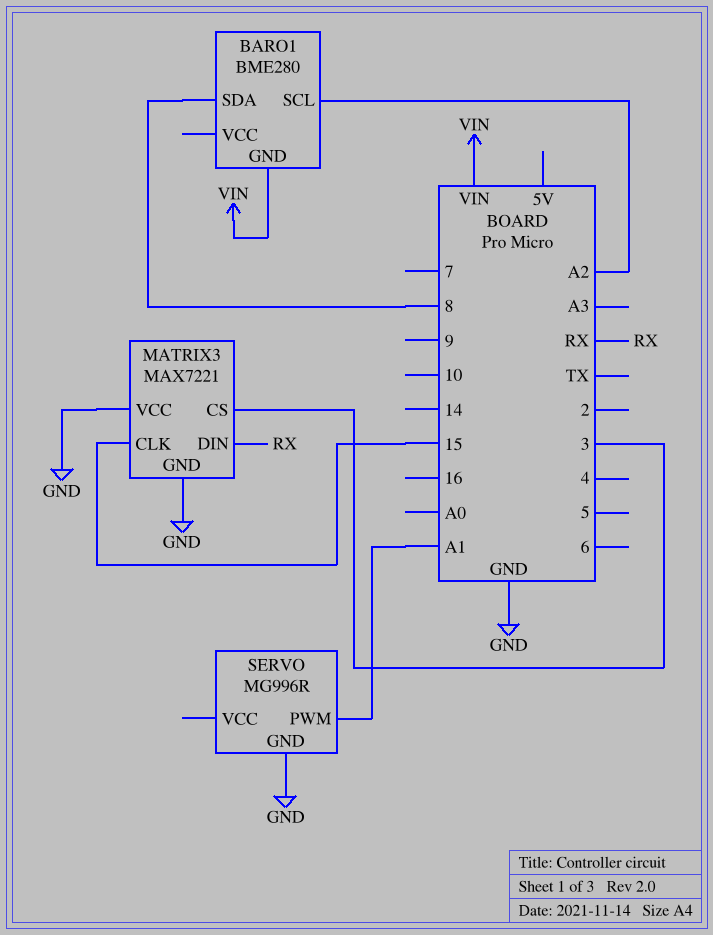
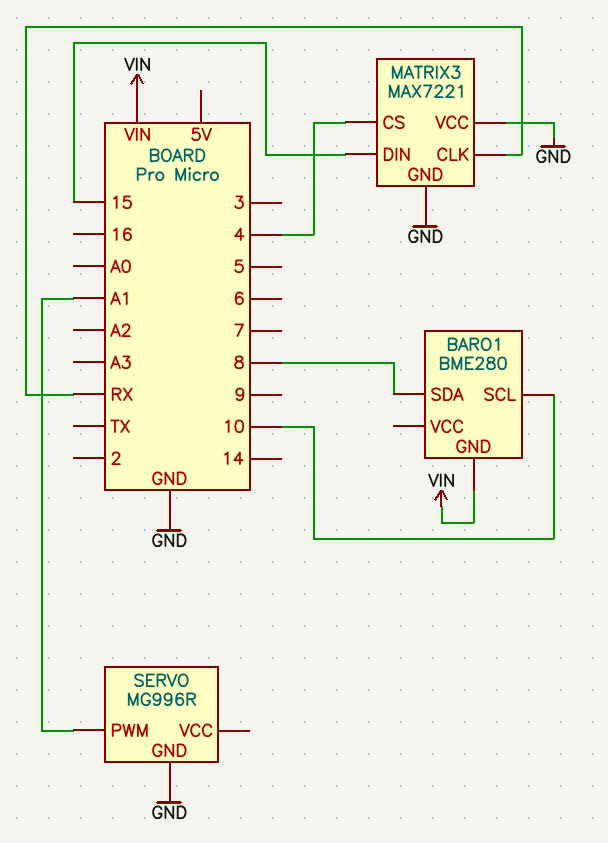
BARO1 pin SCL: A2 -> 10
MATRIX3 pin CLK: 15 -> RX
MATRIX3 pin CS: 3 -> 4
MATRIX3 pin DIN: RX -> 15

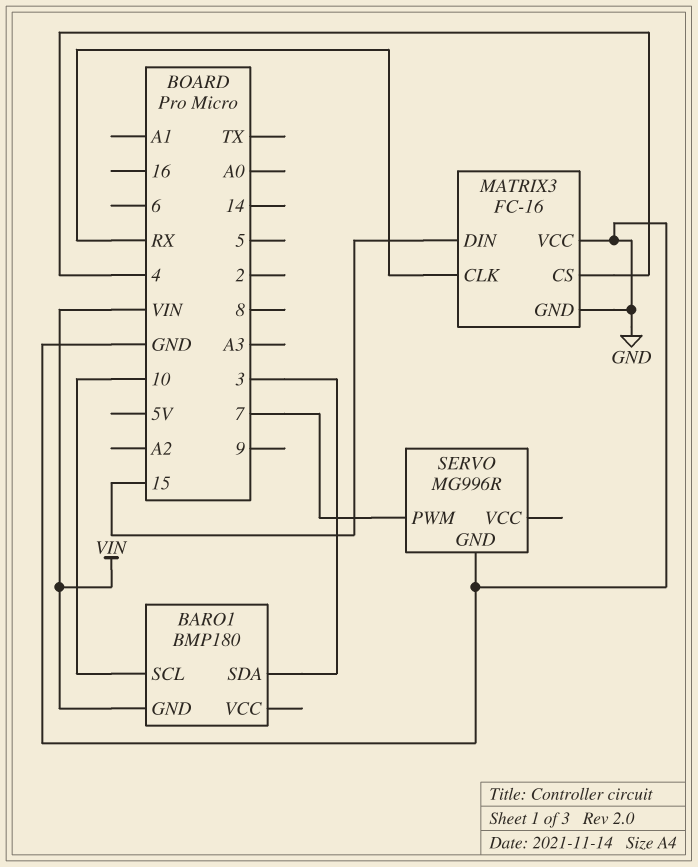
BARO1: BME280 -> BMP180
BARO1 pin SDA: 8 -> 3
MATRIX3: MAX7221 -> FC-16
SERVO pin PWM: A1 -> 7

